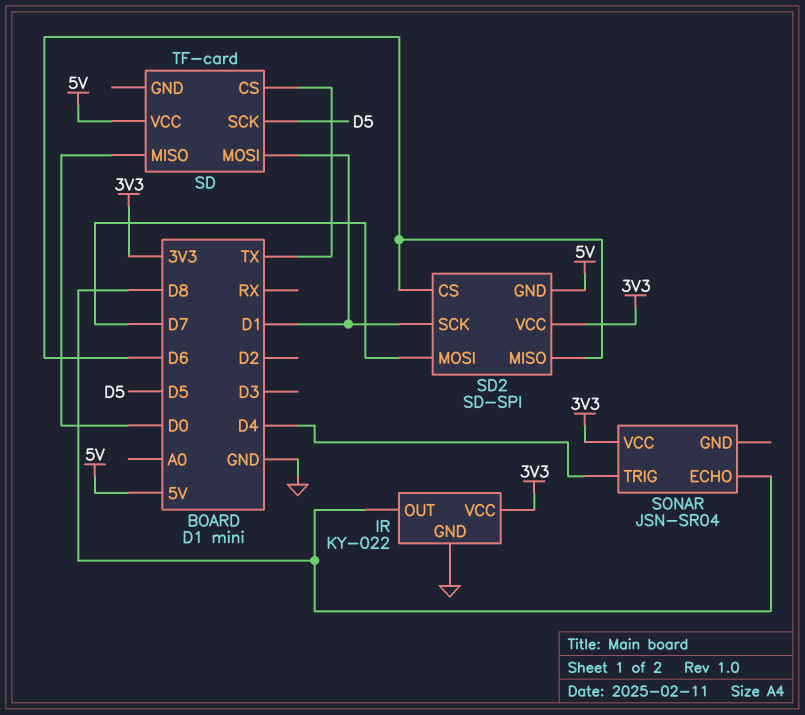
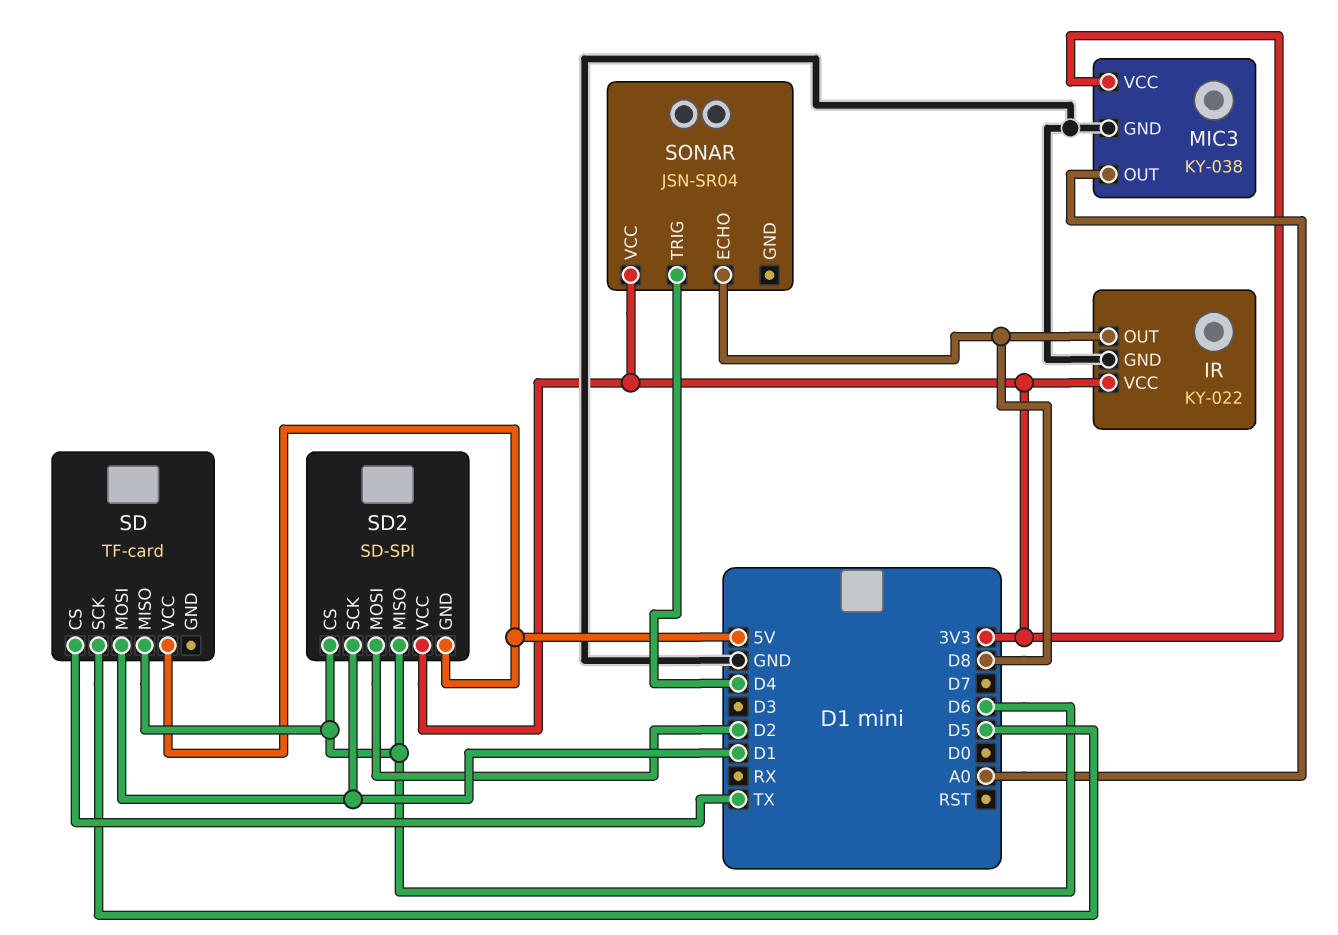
MIC3: none -> KY-038
MIC3 pin GND: none -> GND
MIC3 pin OUT: none -> A0
MIC3 pin VCC: none -> 3V3
SD pin MISO: D0 -> D6
SD2 pin MOSI: D7 -> D2

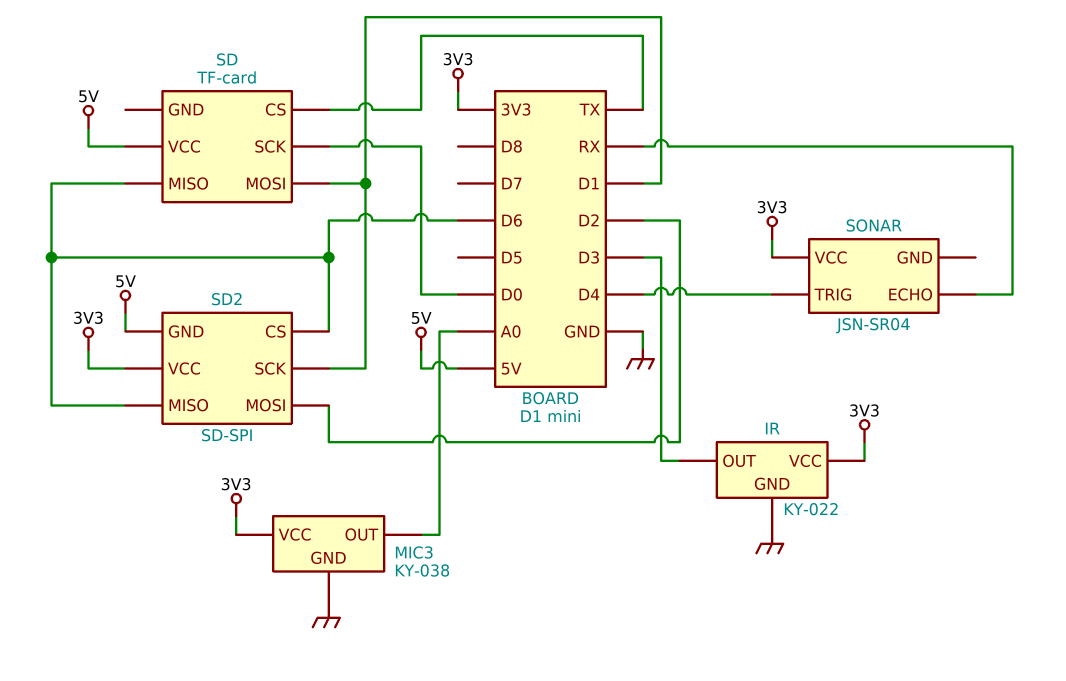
IR pin OUT: D8 -> D3
SD pin SCK: D5 -> D0
SONAR pin ECHO: D8 -> RX

